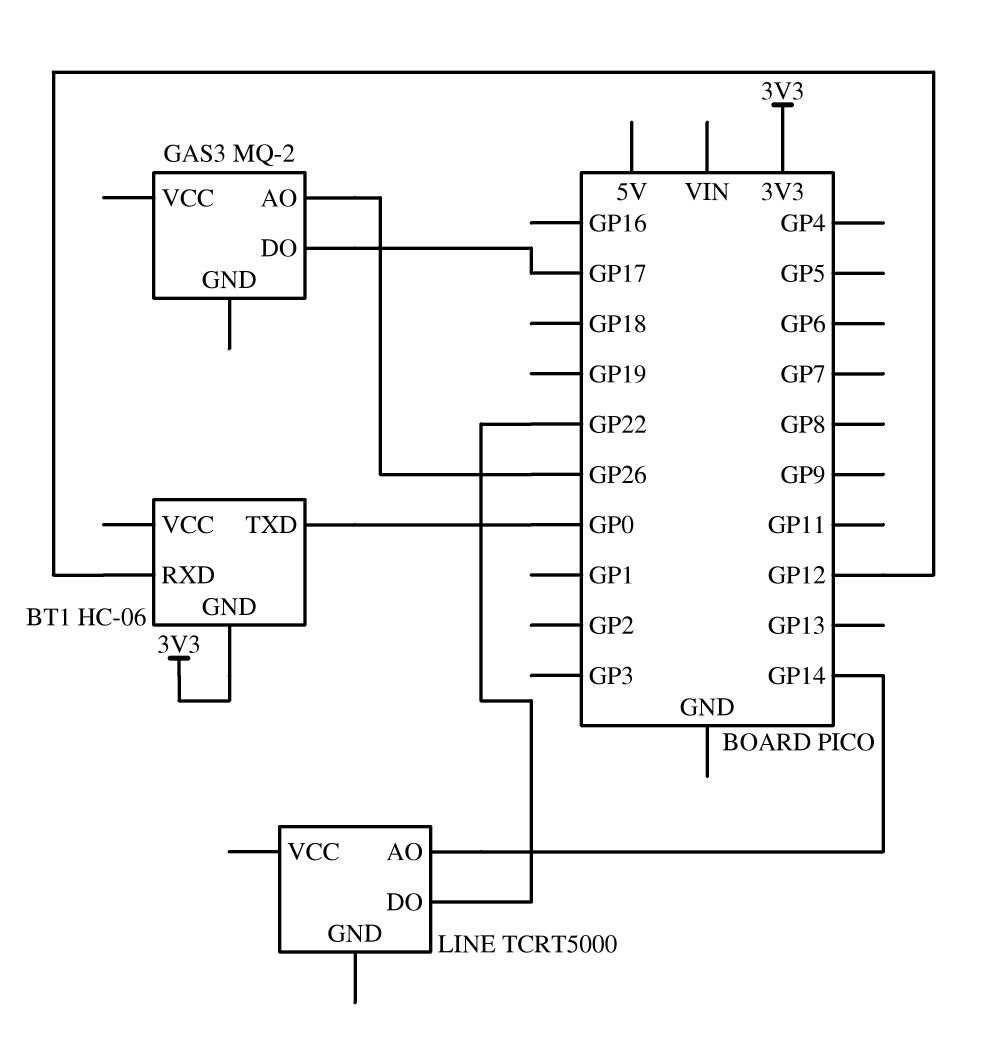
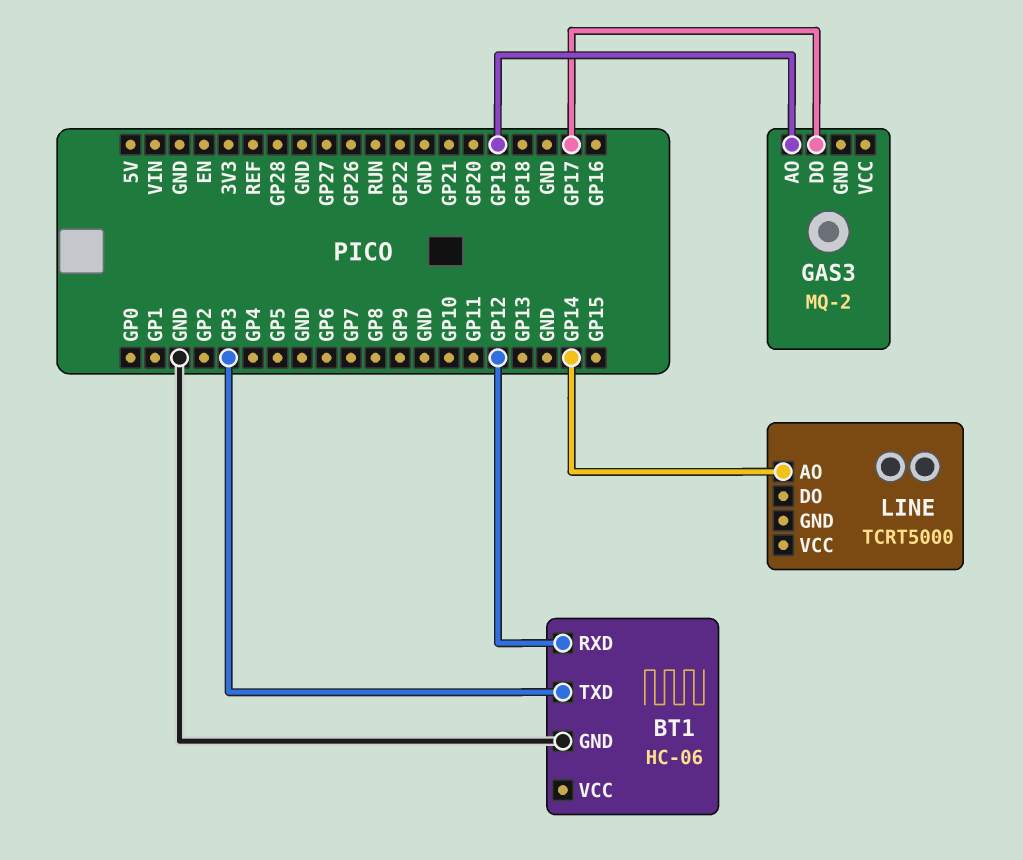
BT1 pin GND: 3V3 -> GND
BT1 pin TXD: GP0 -> GP3
GAS3 pin AO: GP26 -> GP19
LINE pin DO: GP22 -> none

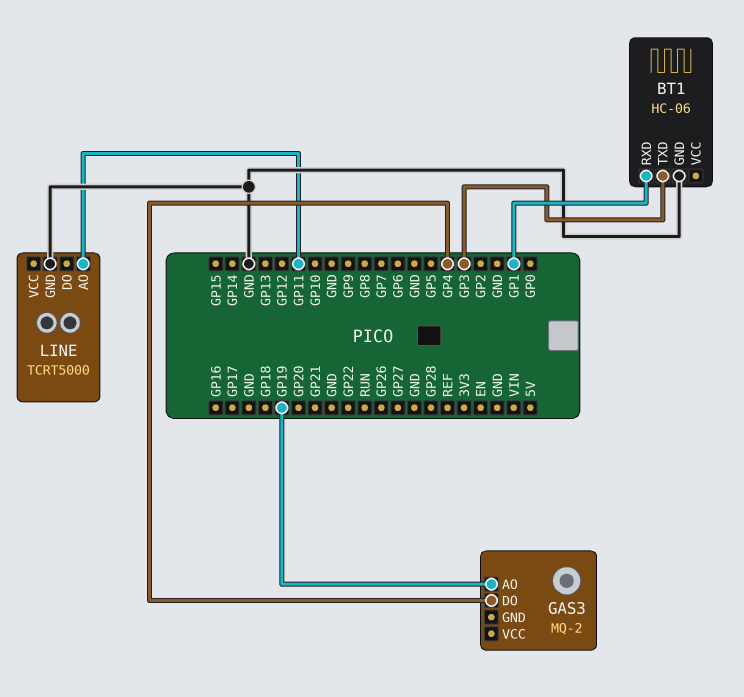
BT1 pin RXD: GP12 -> GP1
GAS3 pin DO: GP17 -> GP4
LINE pin AO: GP14 -> GP11
LINE pin GND: none -> GND

